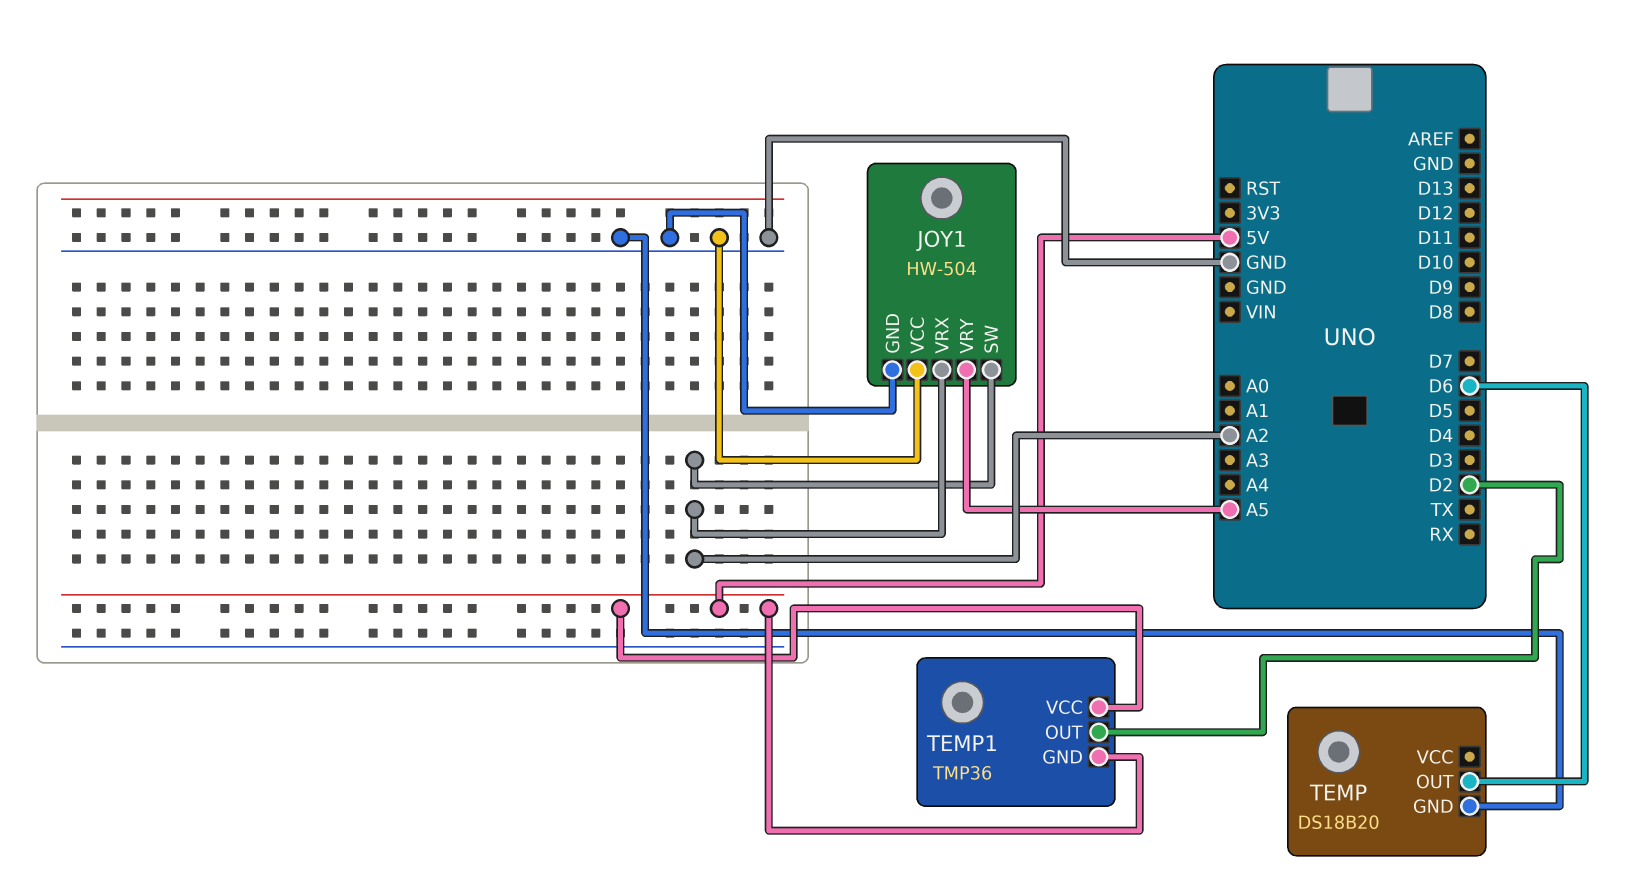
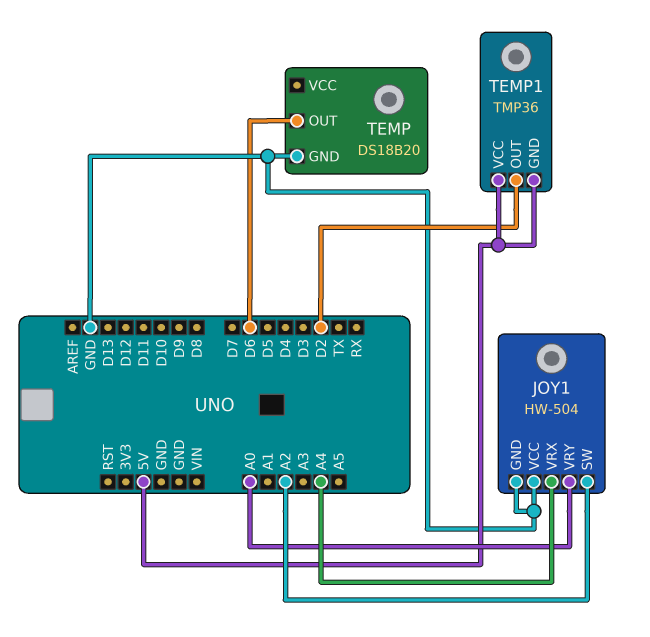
JOY1 pin VRX: A2 -> A4
JOY1 pin VRY: A5 -> A0

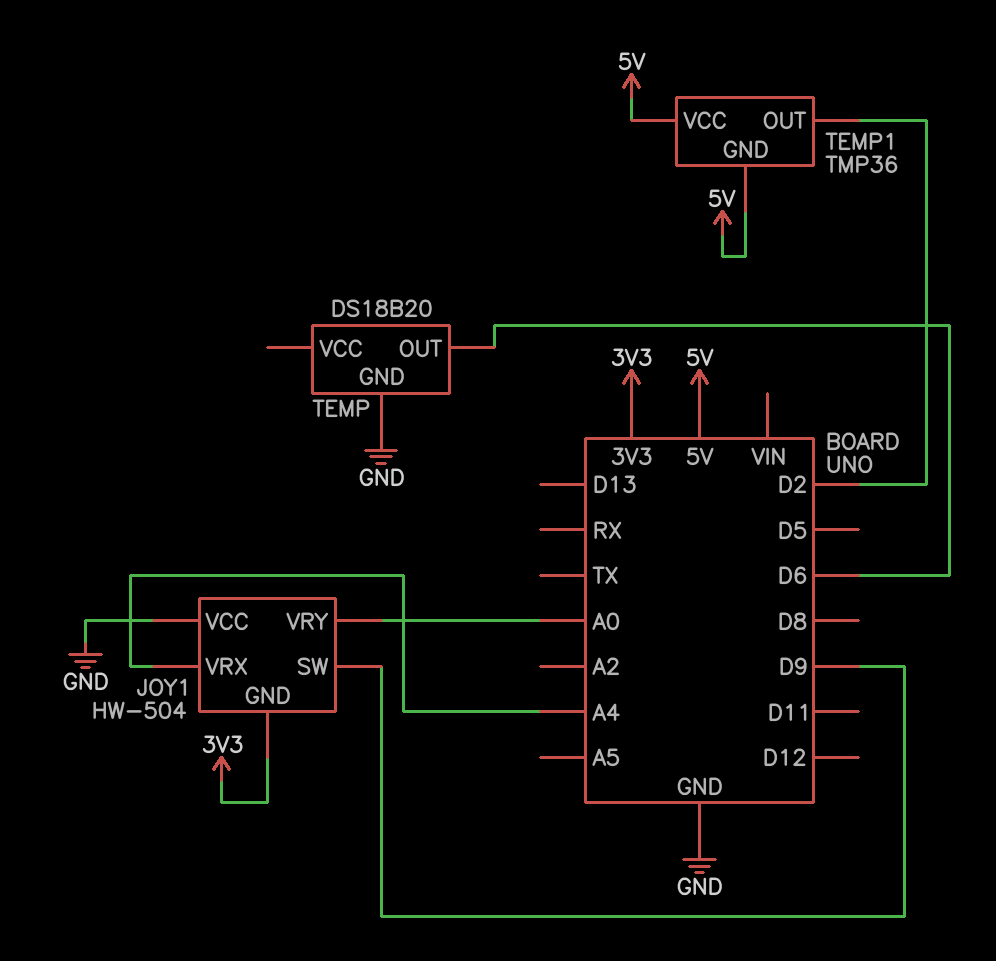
JOY1 pin GND: GND -> 3V3
JOY1 pin SW: A2 -> D9

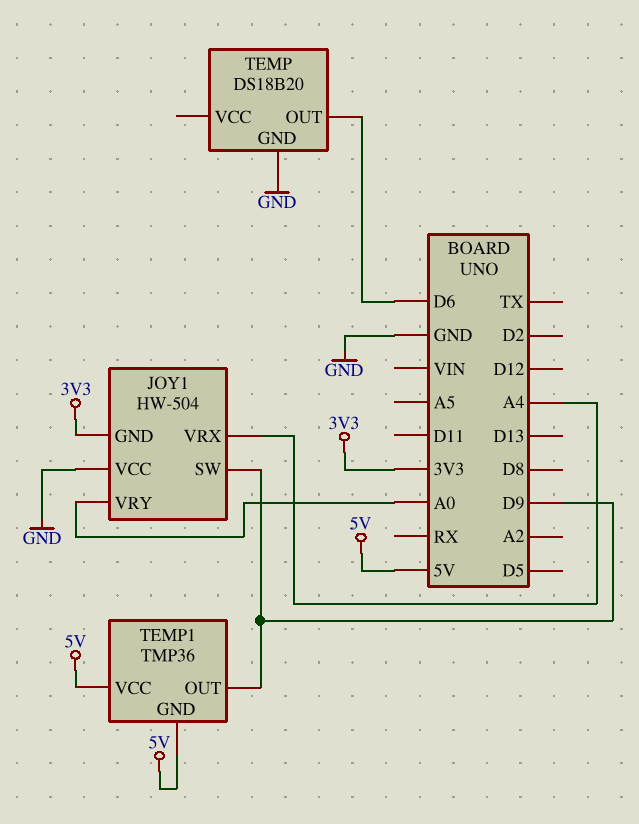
TEMP1 pin OUT: D2 -> D9

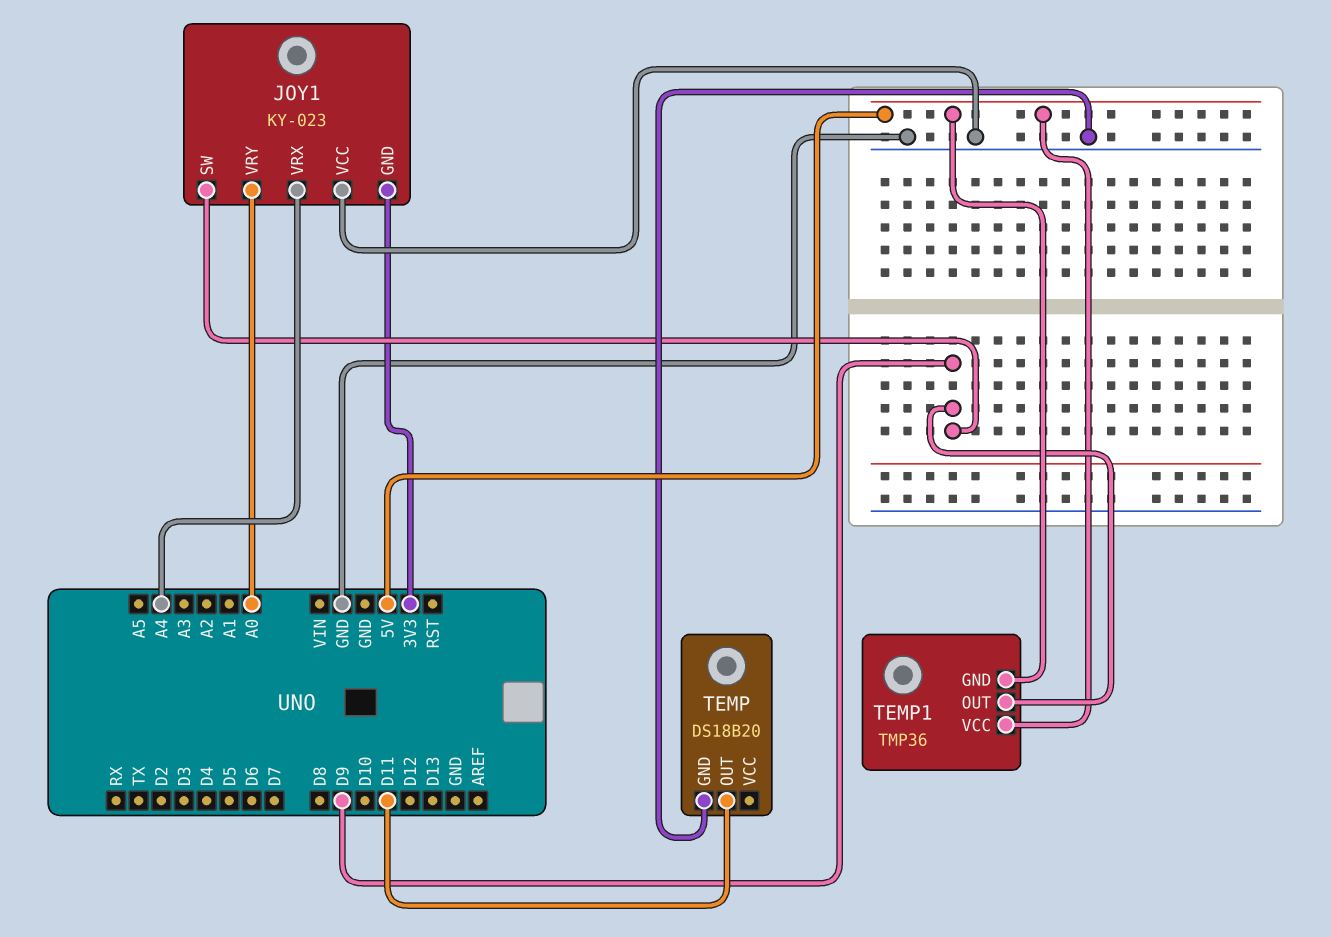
JOY1: HW-504 -> KY-023
TEMP pin OUT: D6 -> D11

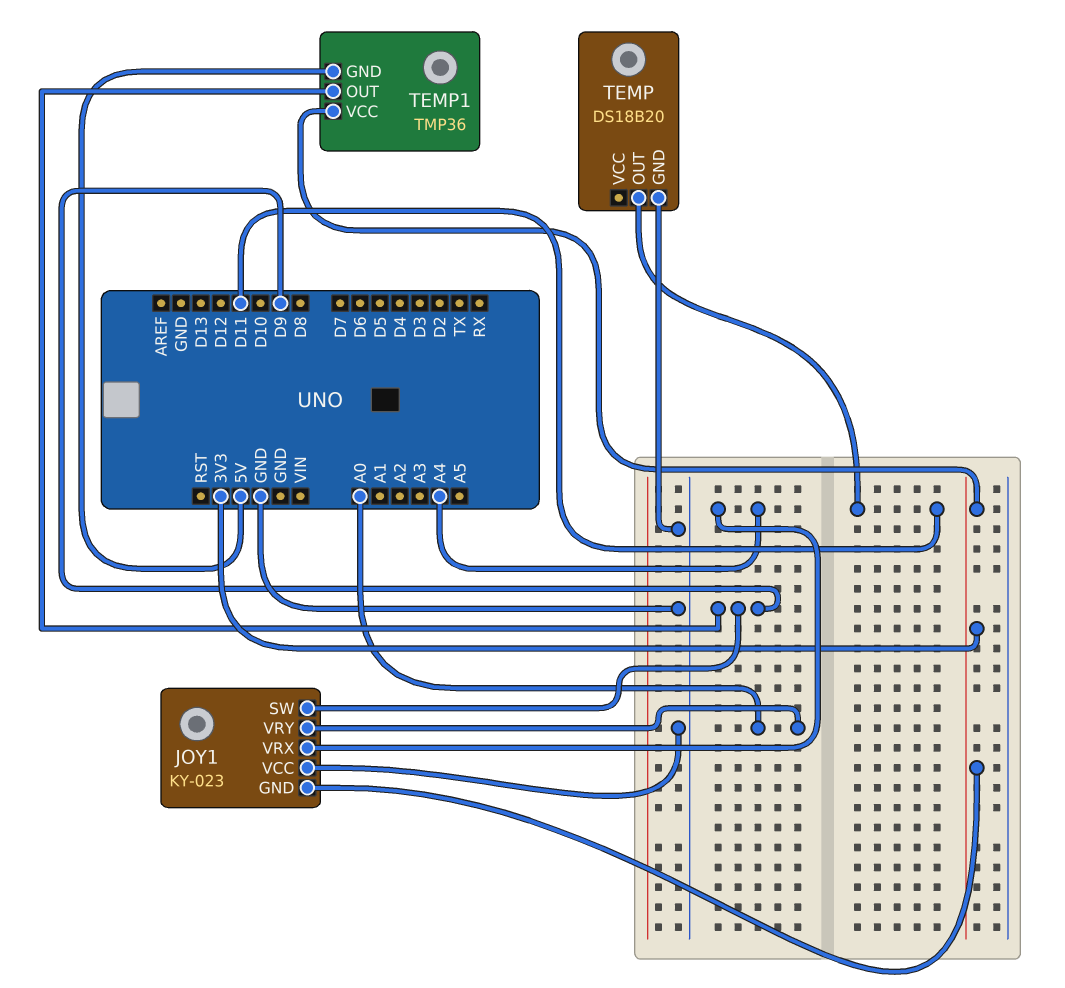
TEMP1 pin VCC: 5V -> 3V3

